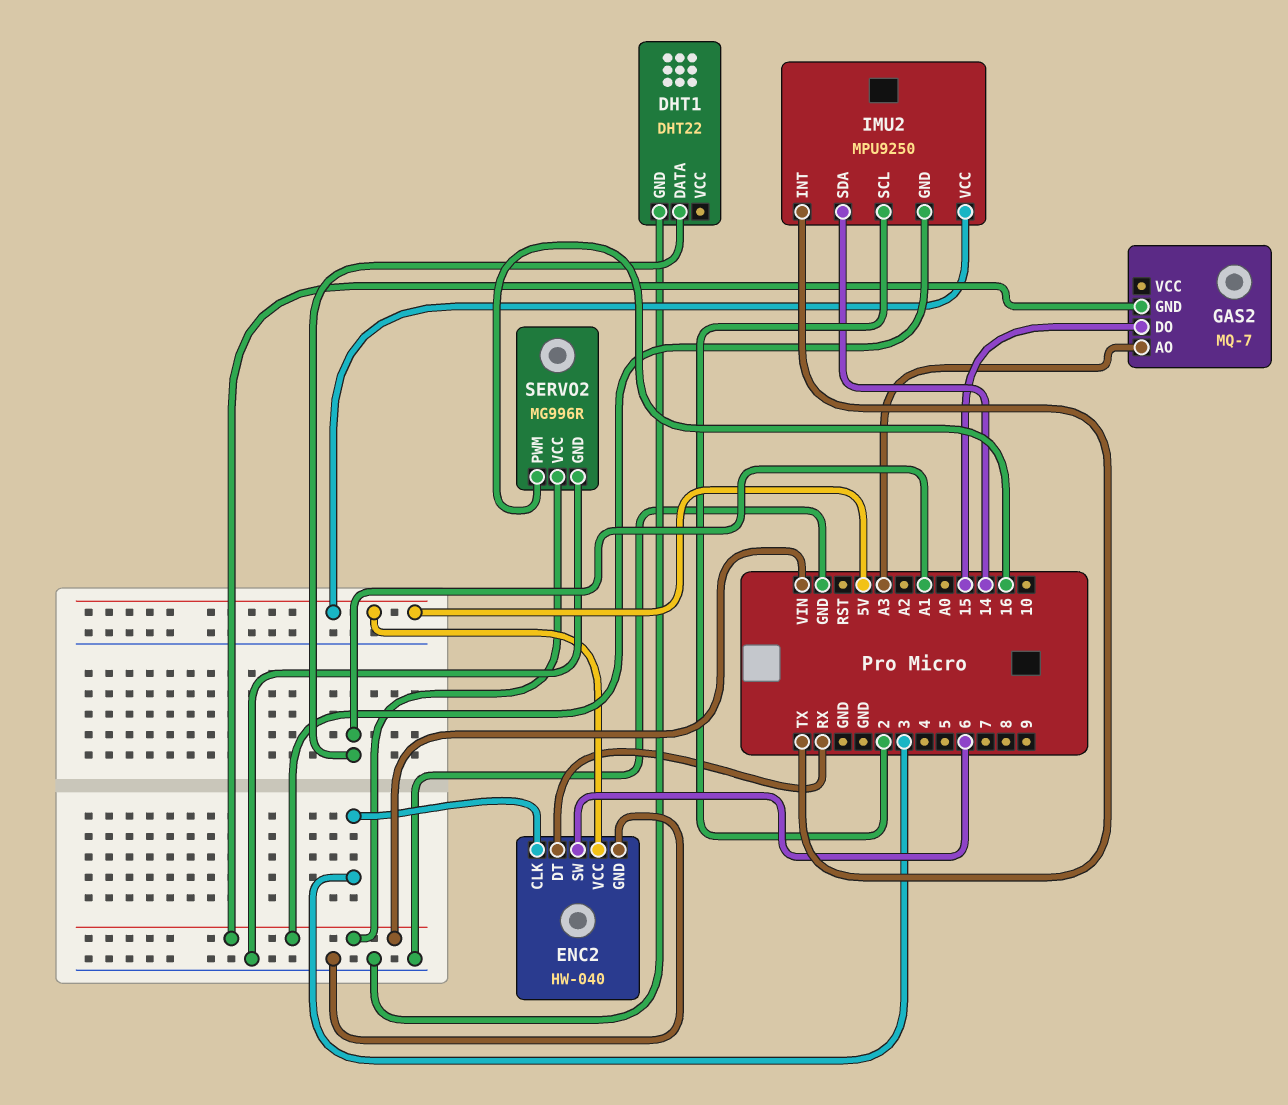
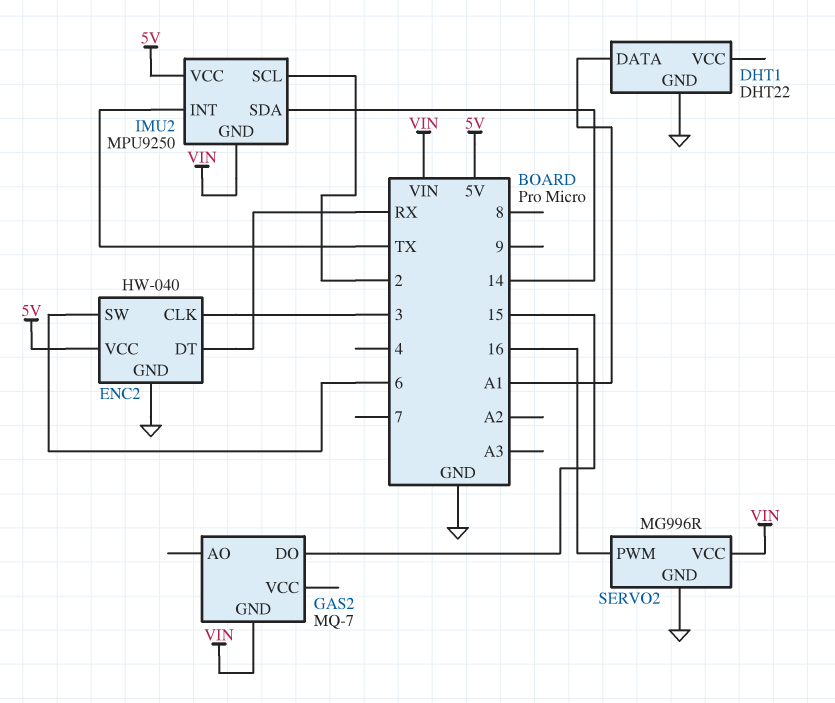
GAS2 pin AO: A3 -> none

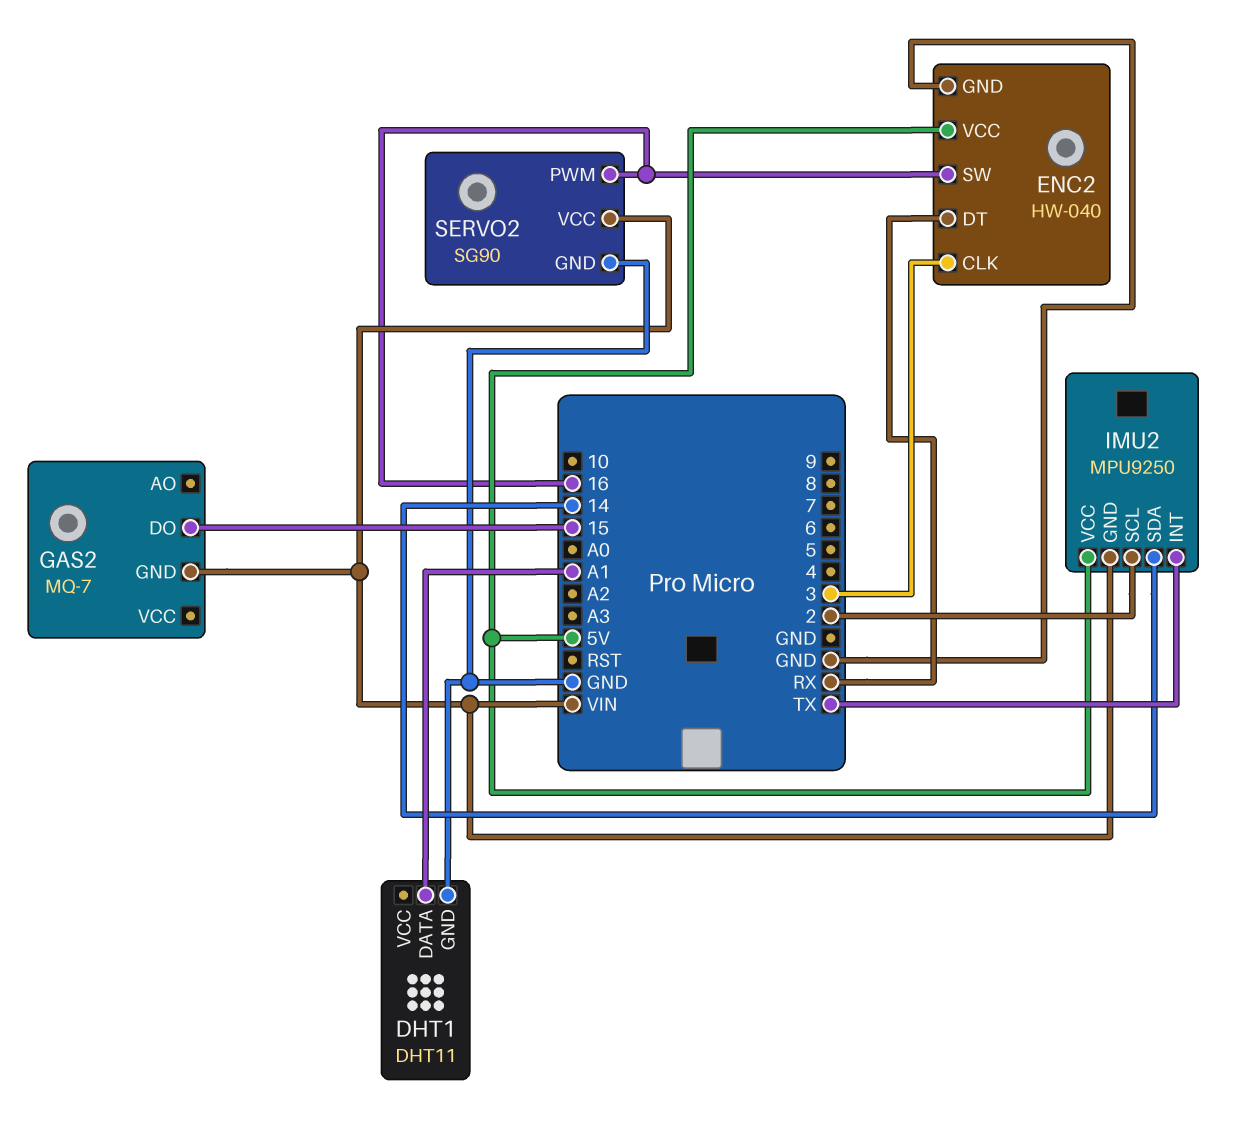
DHT1: DHT22 -> DHT11
ENC2 pin SW: 6 -> 16
SERVO2: MG996R -> SG90

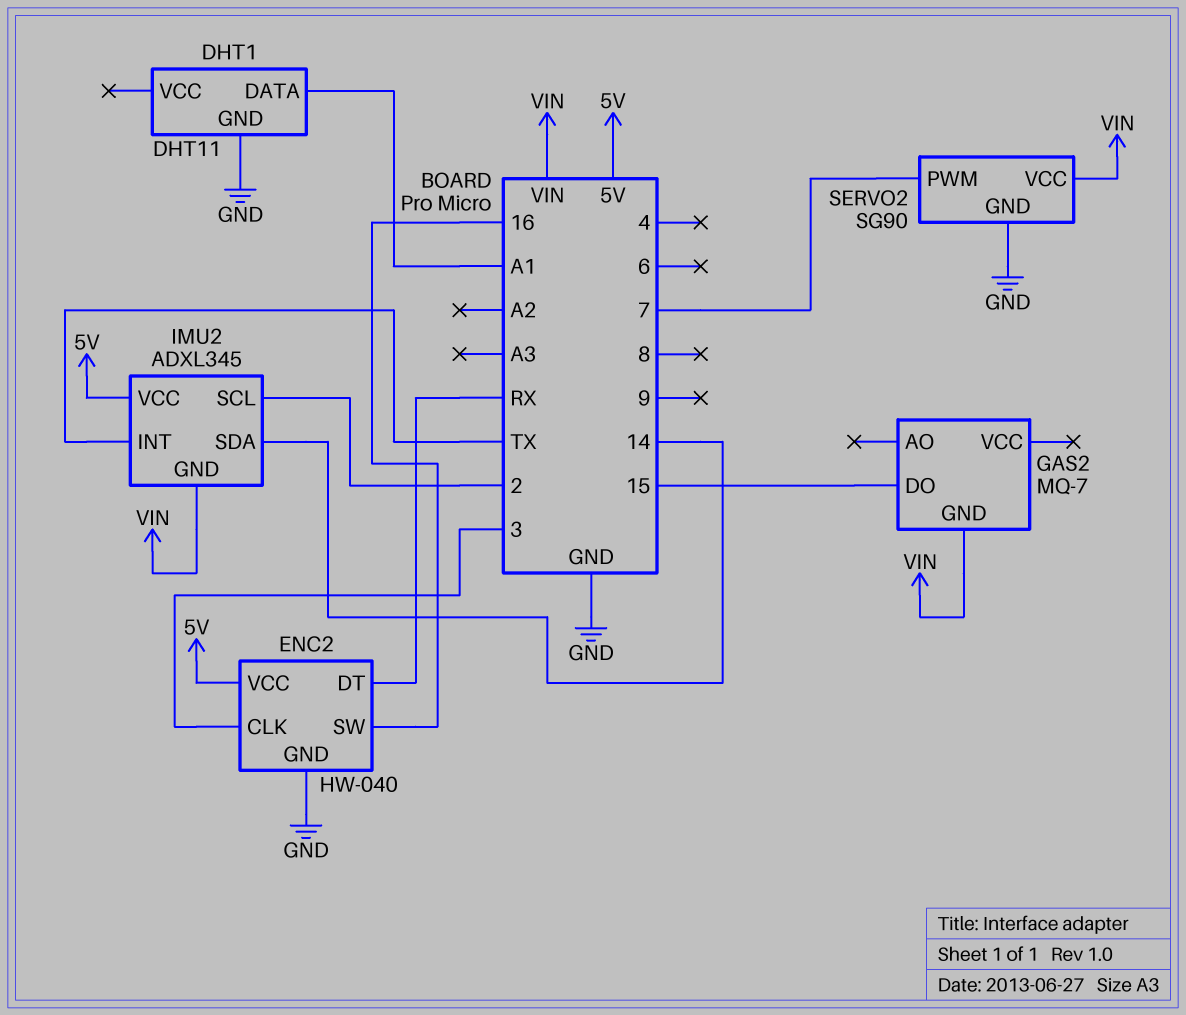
IMU2: MPU9250 -> ADXL345
SERVO2 pin PWM: 16 -> 7

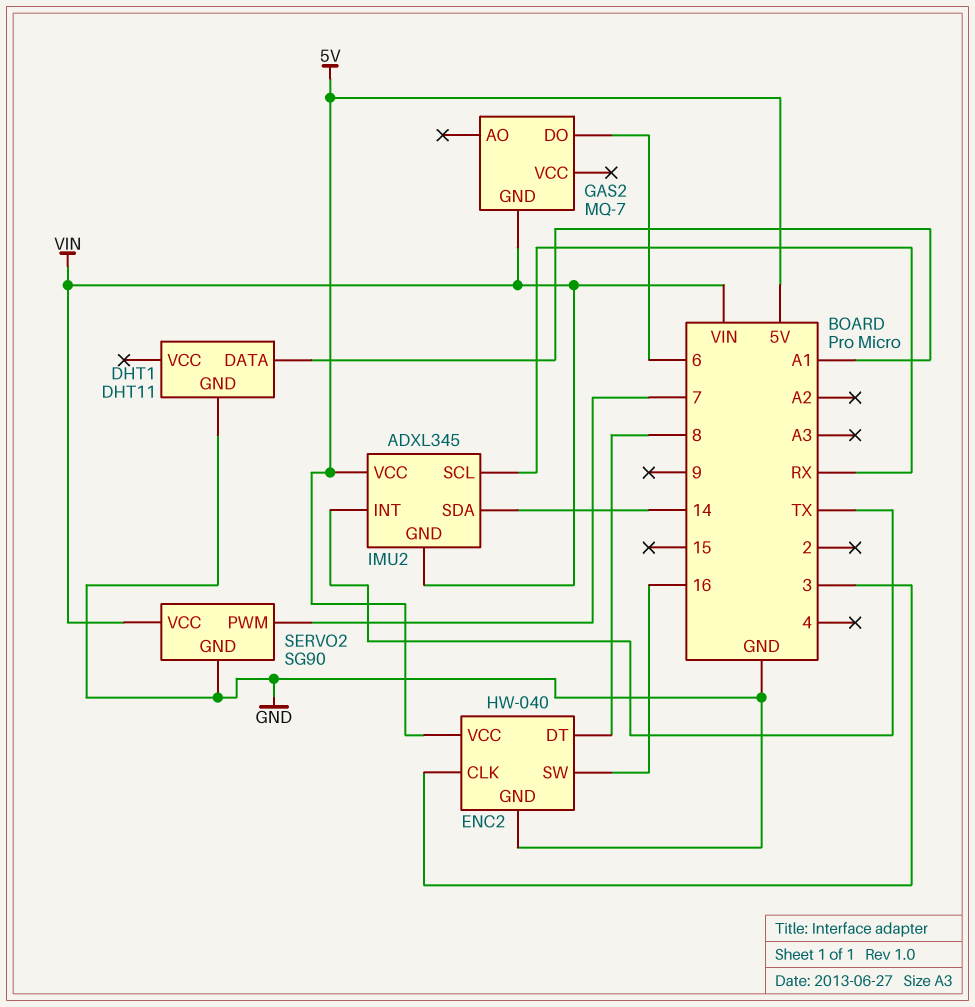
ENC2 pin DT: RX -> 8
GAS2 pin DO: 15 -> 6
IMU2 pin SCL: 2 -> RX

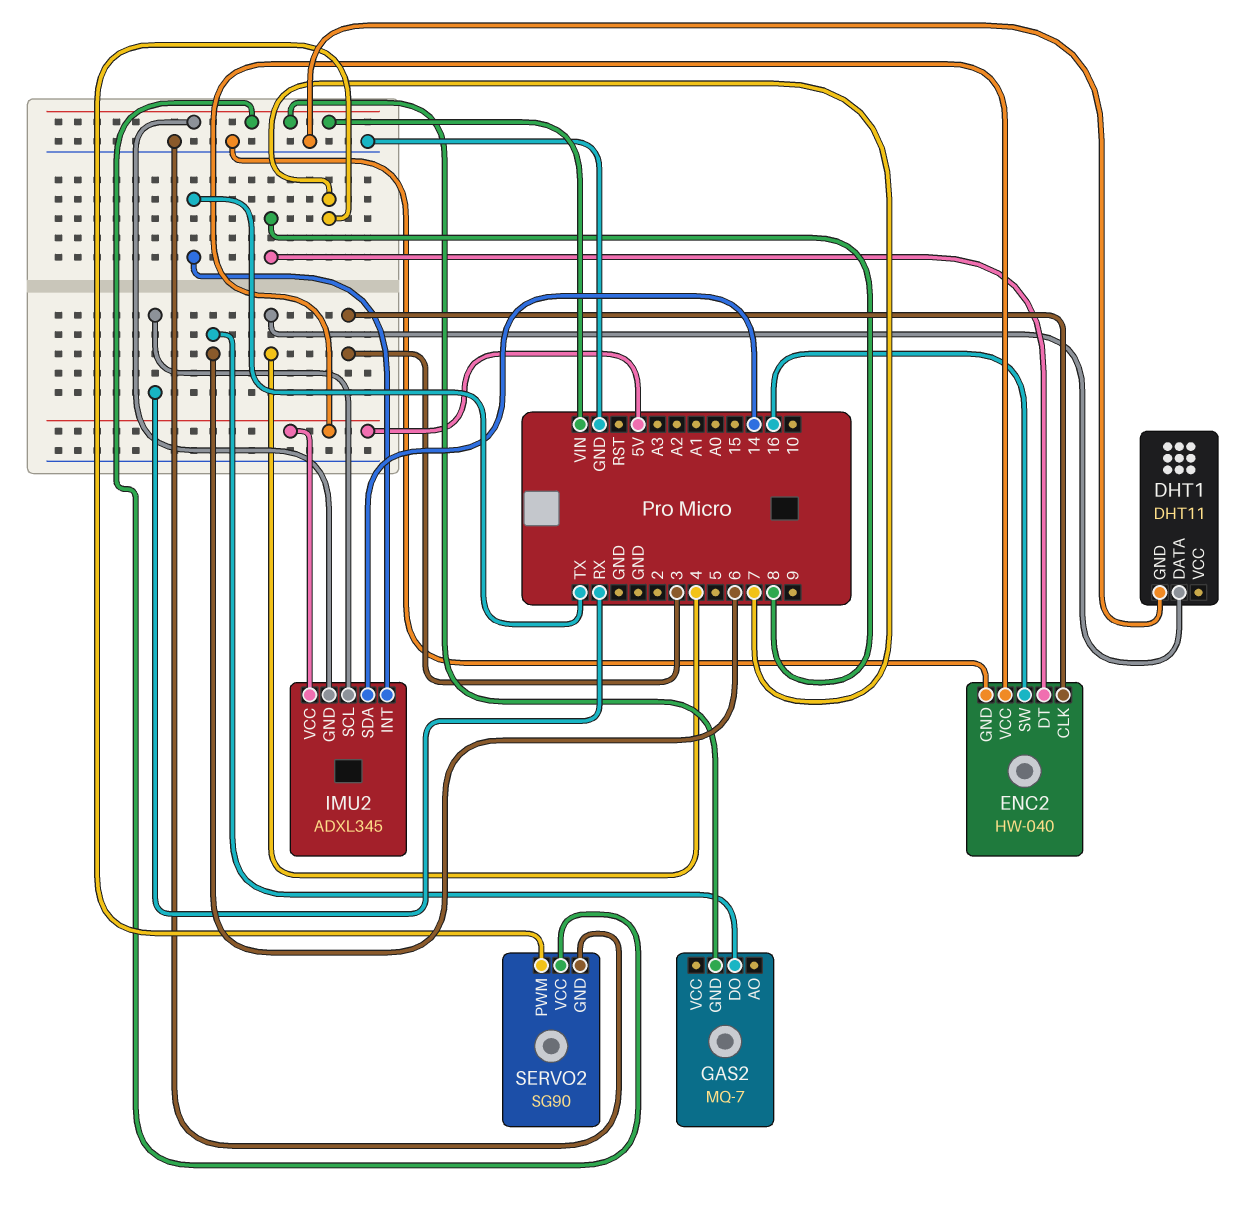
DHT1 pin DATA: A1 -> 4

